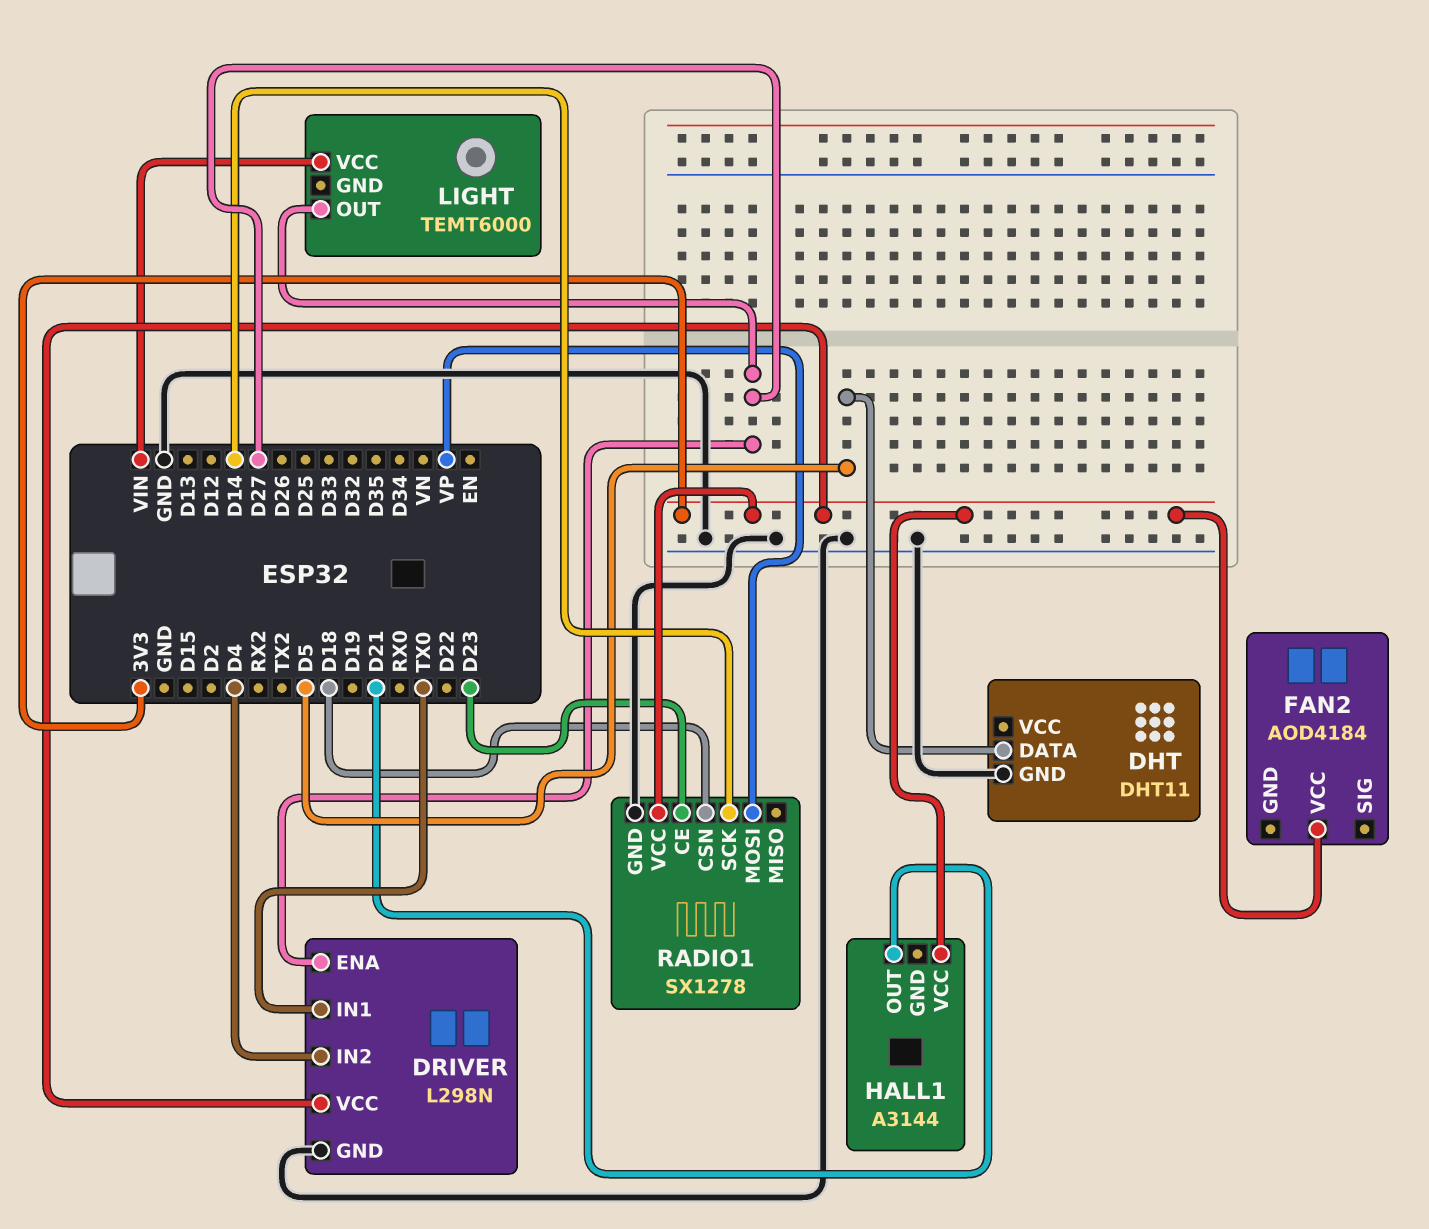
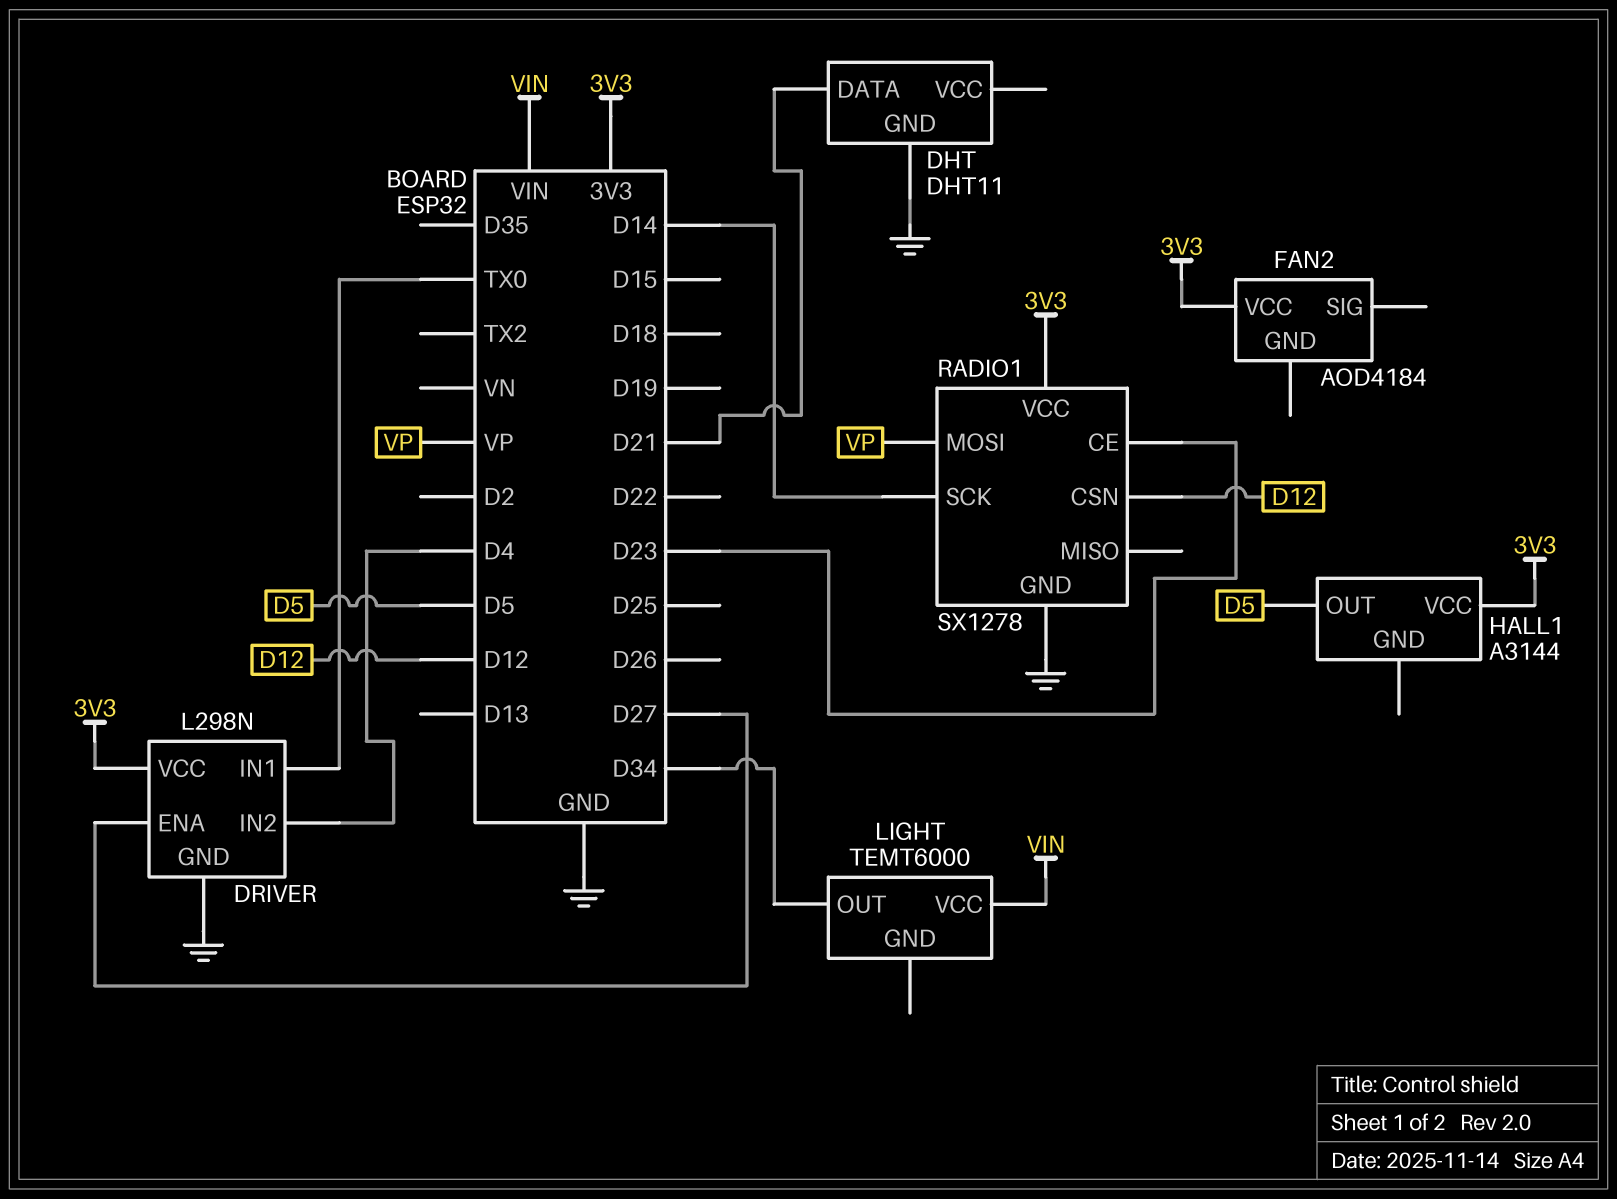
DHT pin DATA: D5 -> D21
HALL1 pin OUT: D21 -> D5
LIGHT pin OUT: D27 -> D34
RADIO1 pin CSN: D18 -> D12

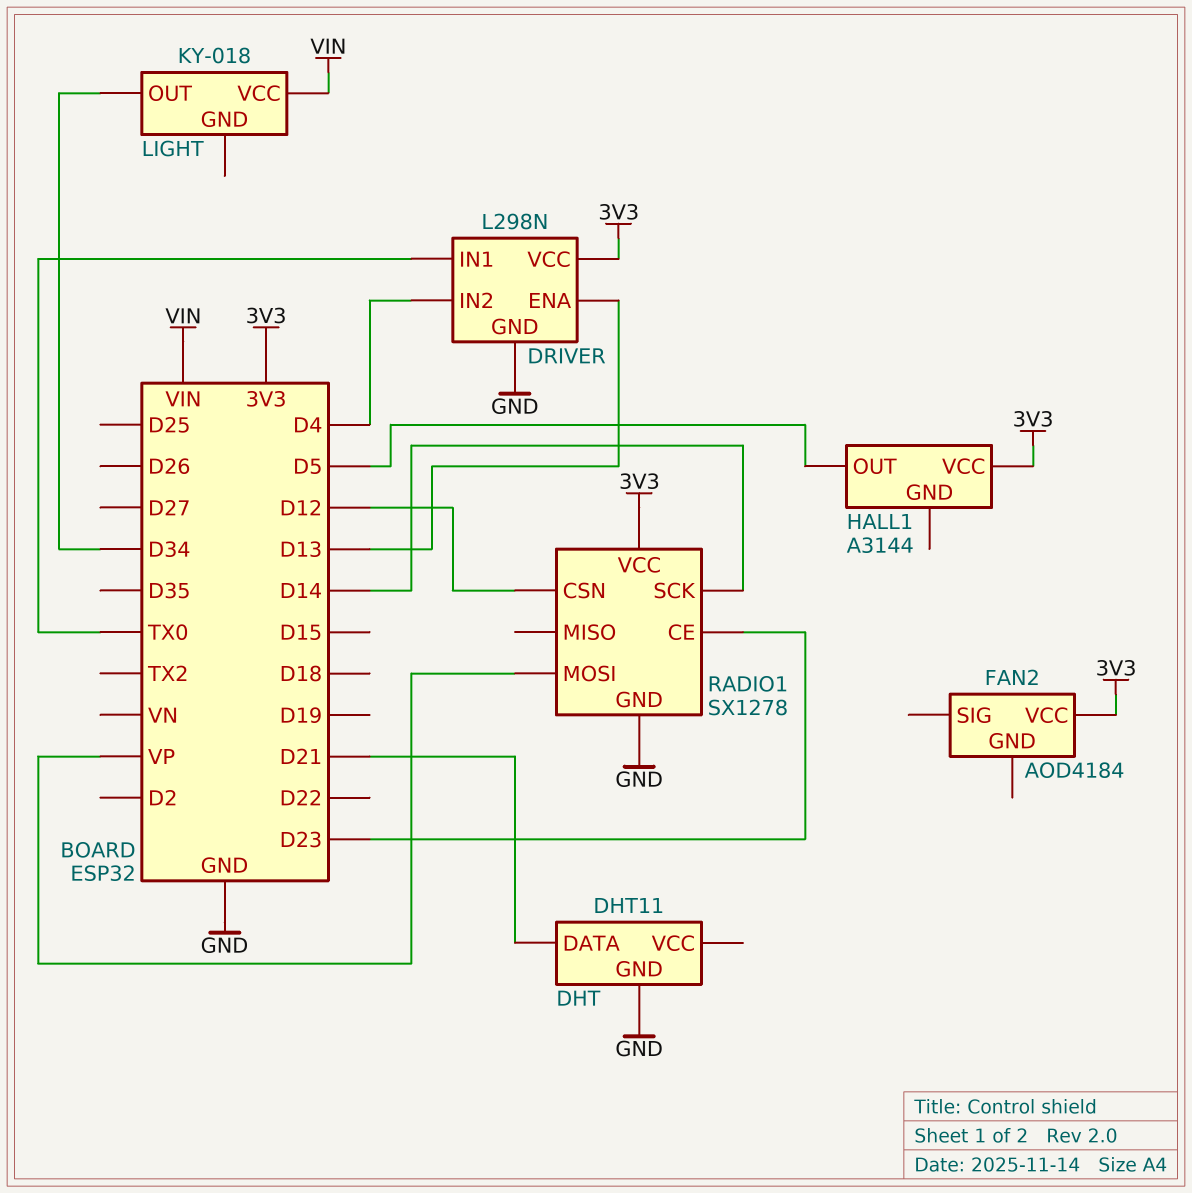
DRIVER pin ENA: D27 -> D13
LIGHT: TEMT6000 -> KY-018

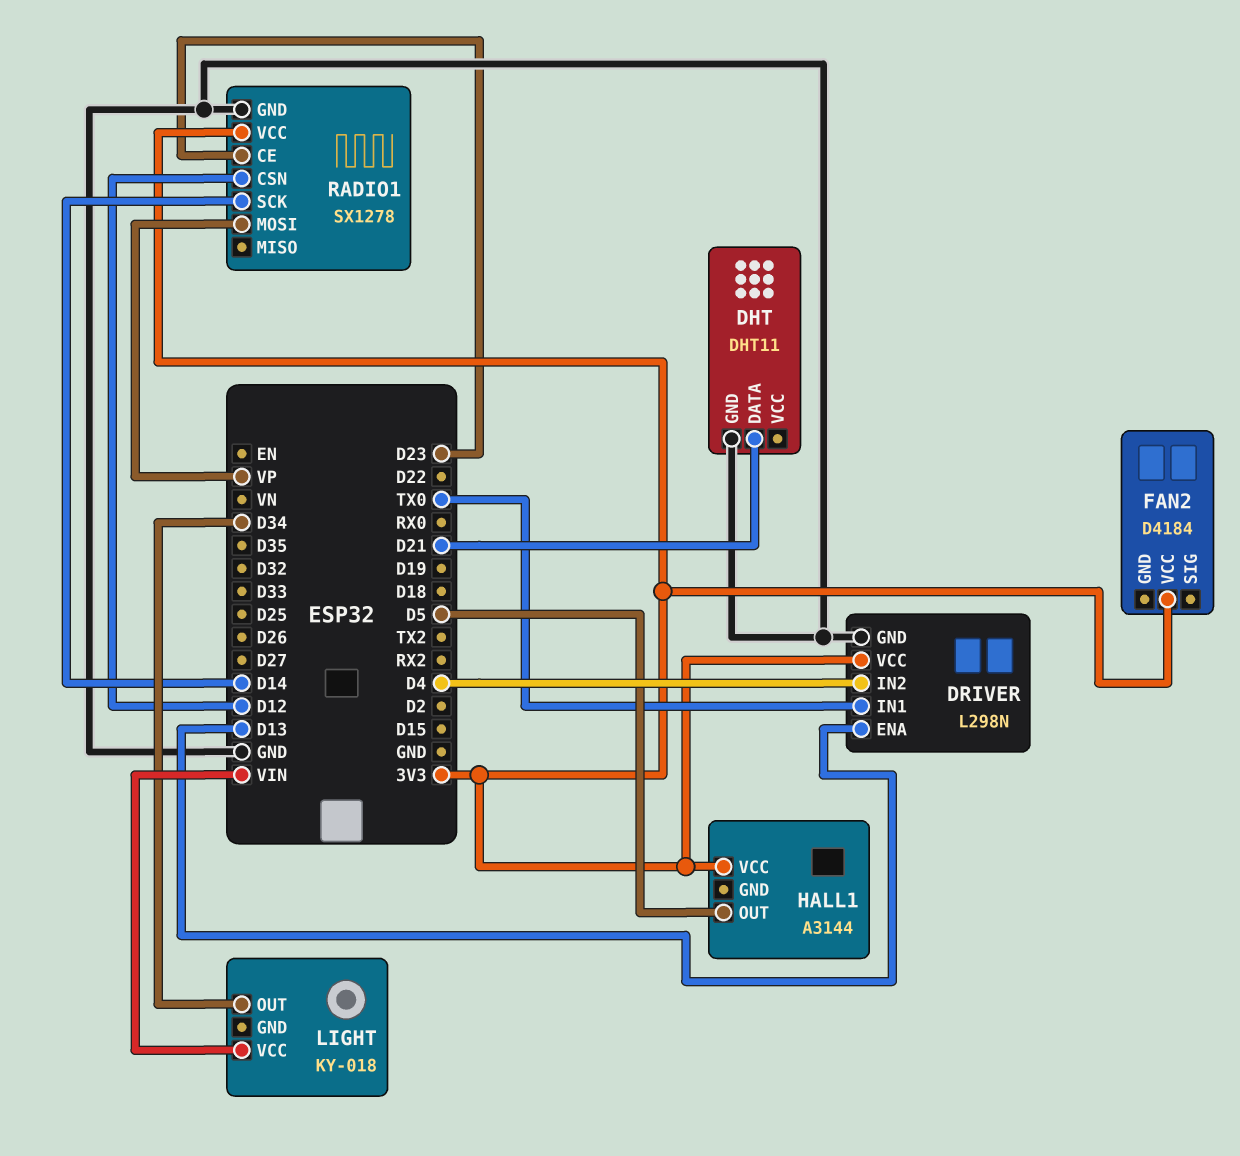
FAN2: AOD4184 -> D4184

